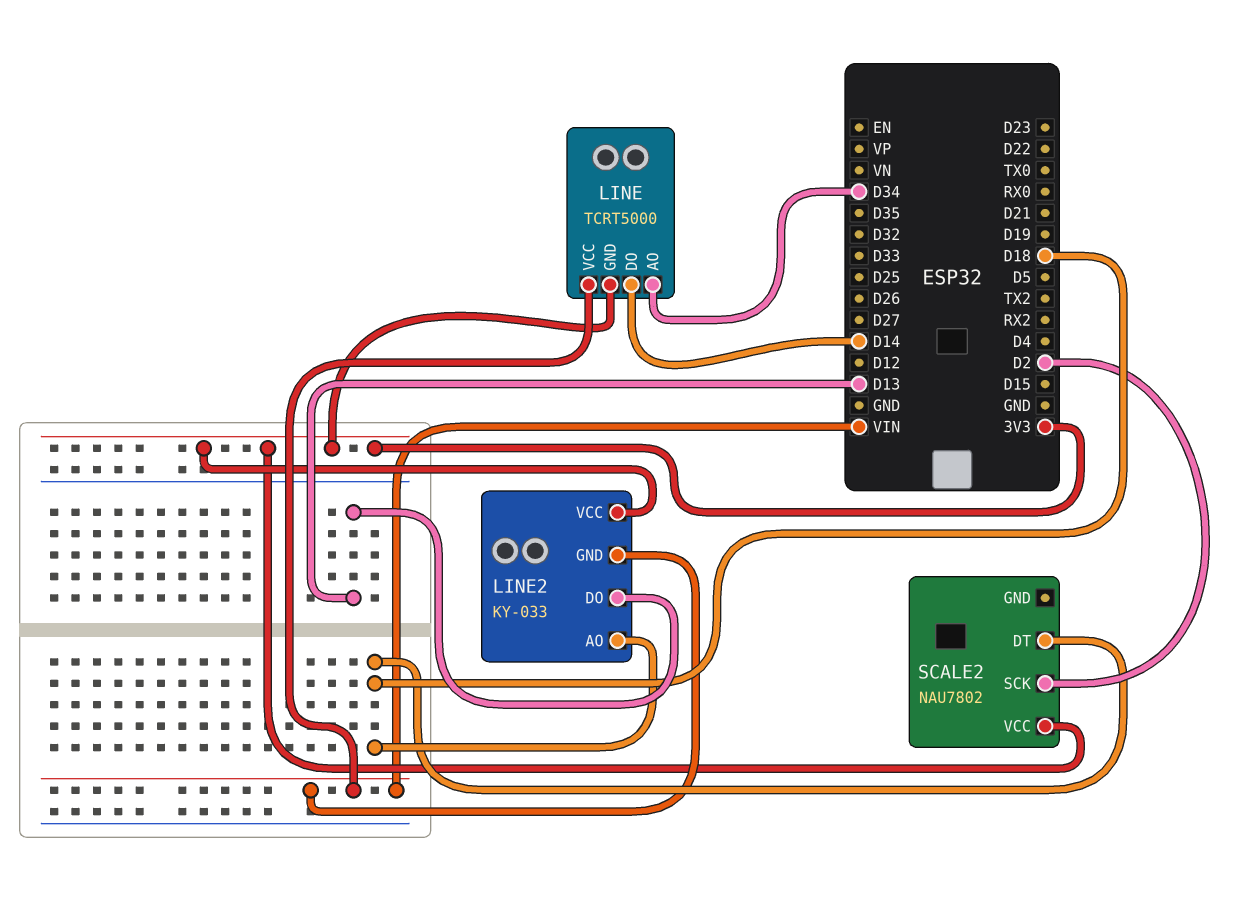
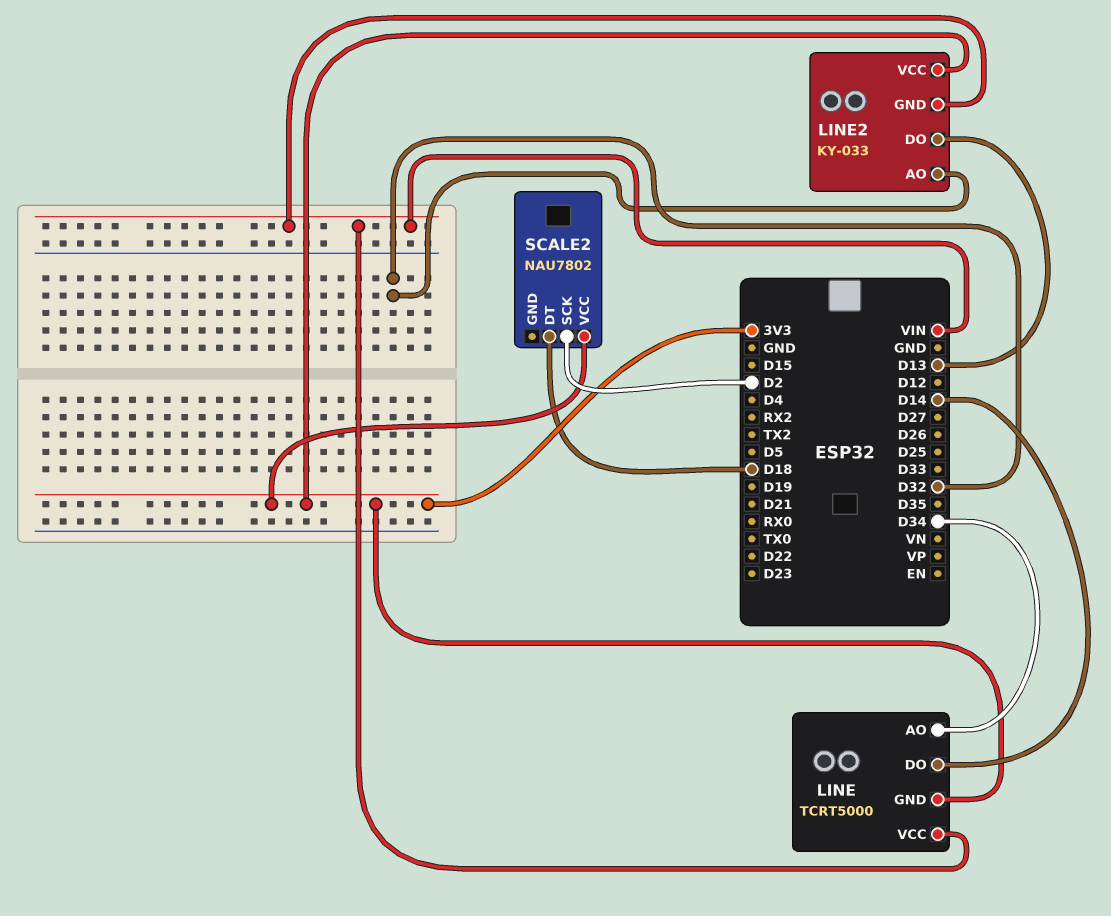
LINE2 pin AO: D18 -> D32

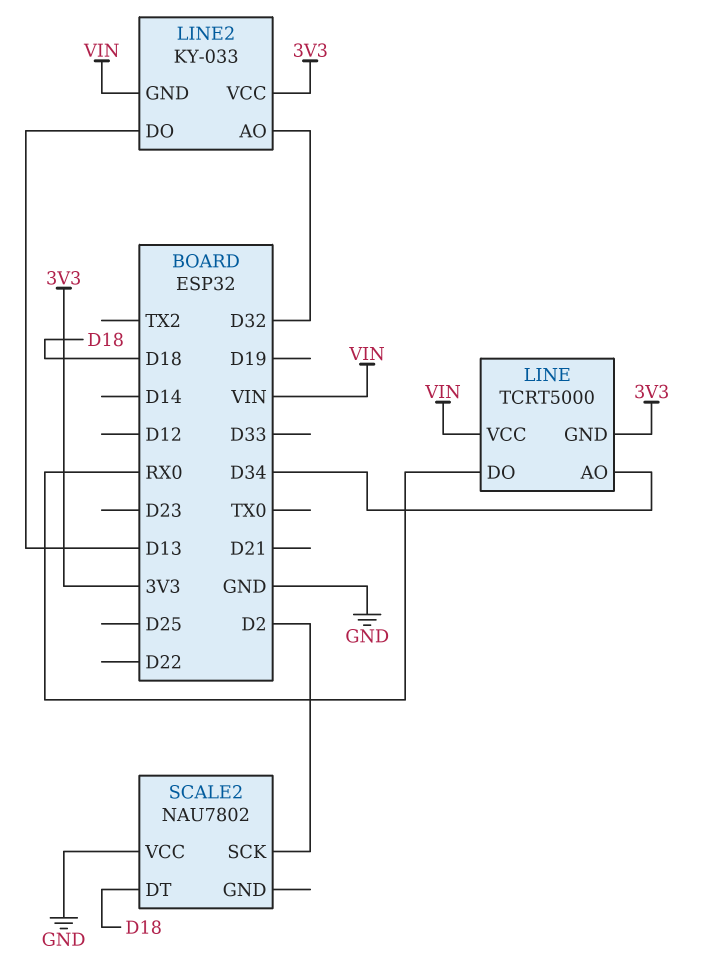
LINE pin DO: D14 -> RX0
SCALE2 pin VCC: 3V3 -> GND

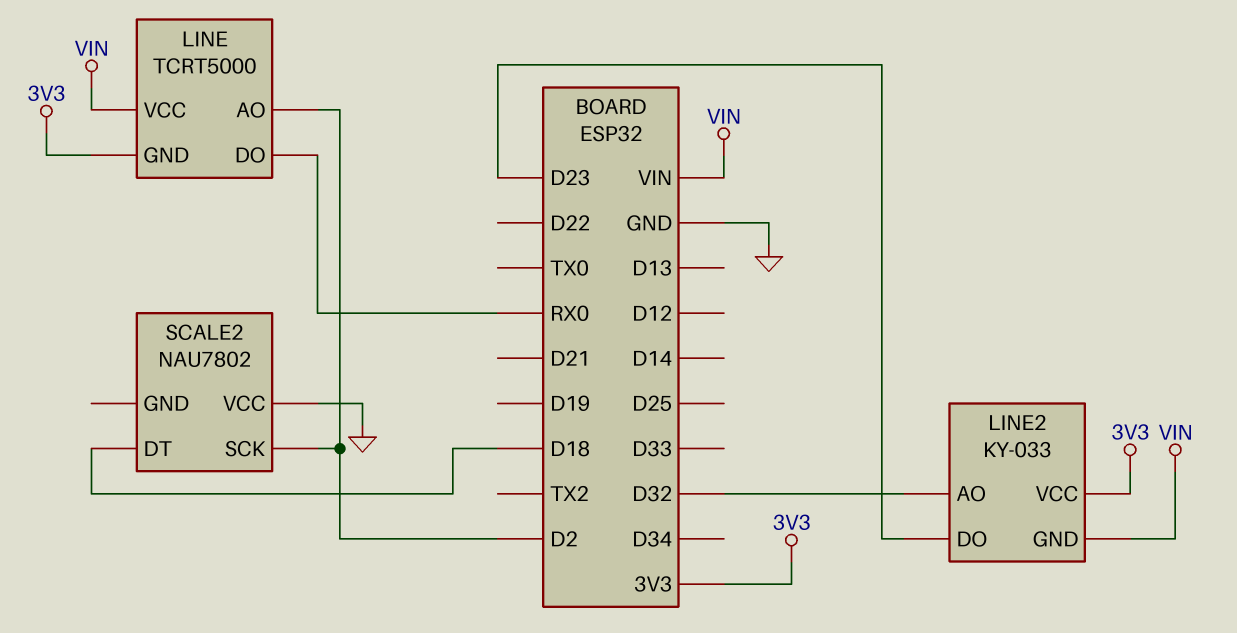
LINE pin AO: D34 -> D2
LINE2 pin DO: D13 -> D23

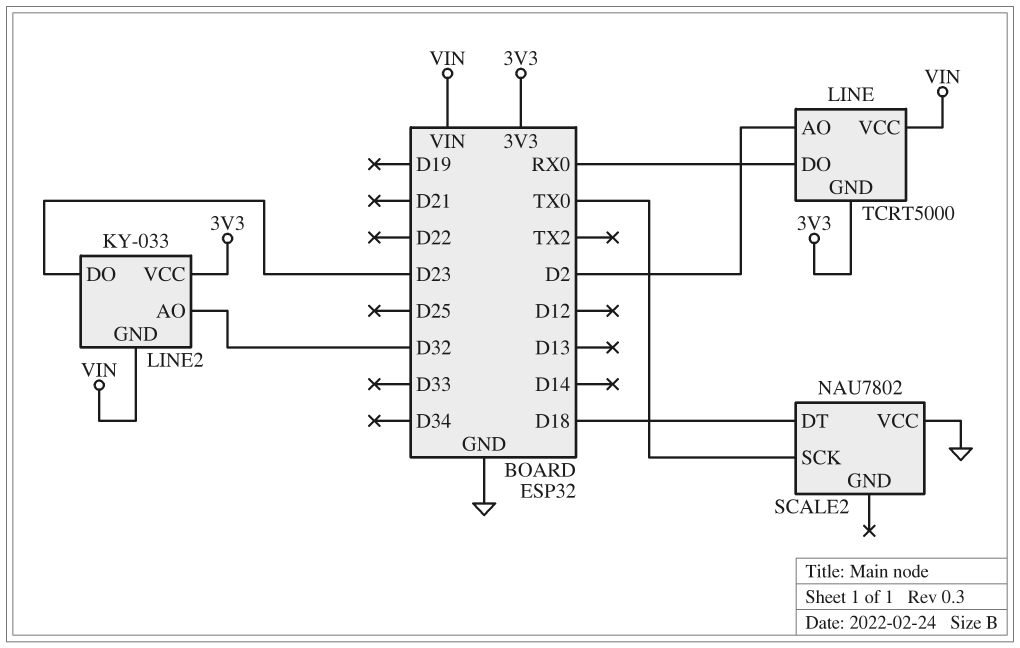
SCALE2 pin SCK: D2 -> TX0

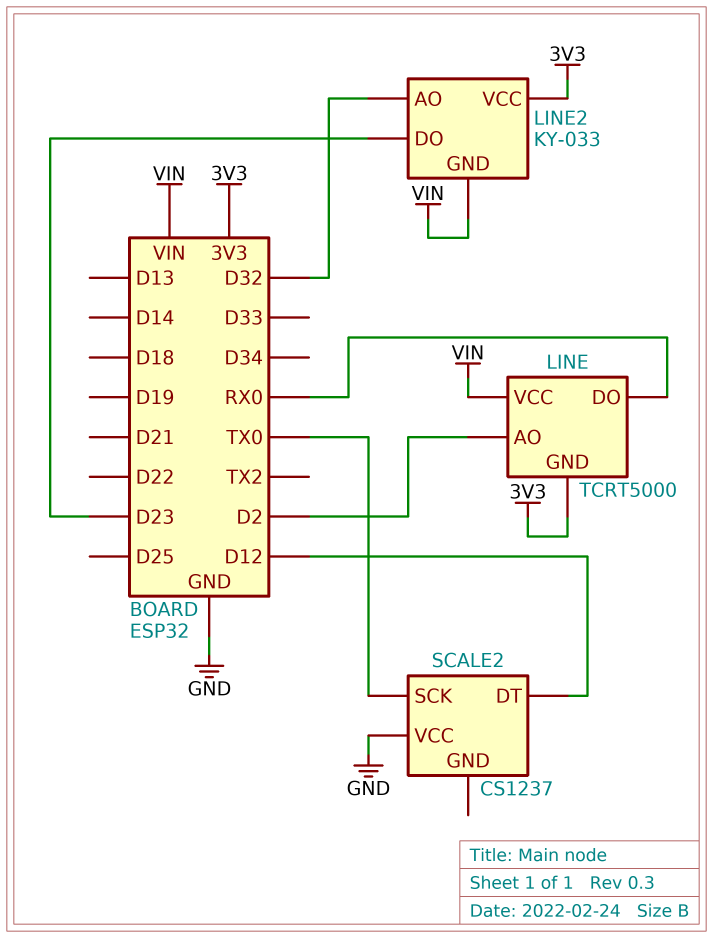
SCALE2: NAU7802 -> CS1237
SCALE2 pin DT: D18 -> D12

